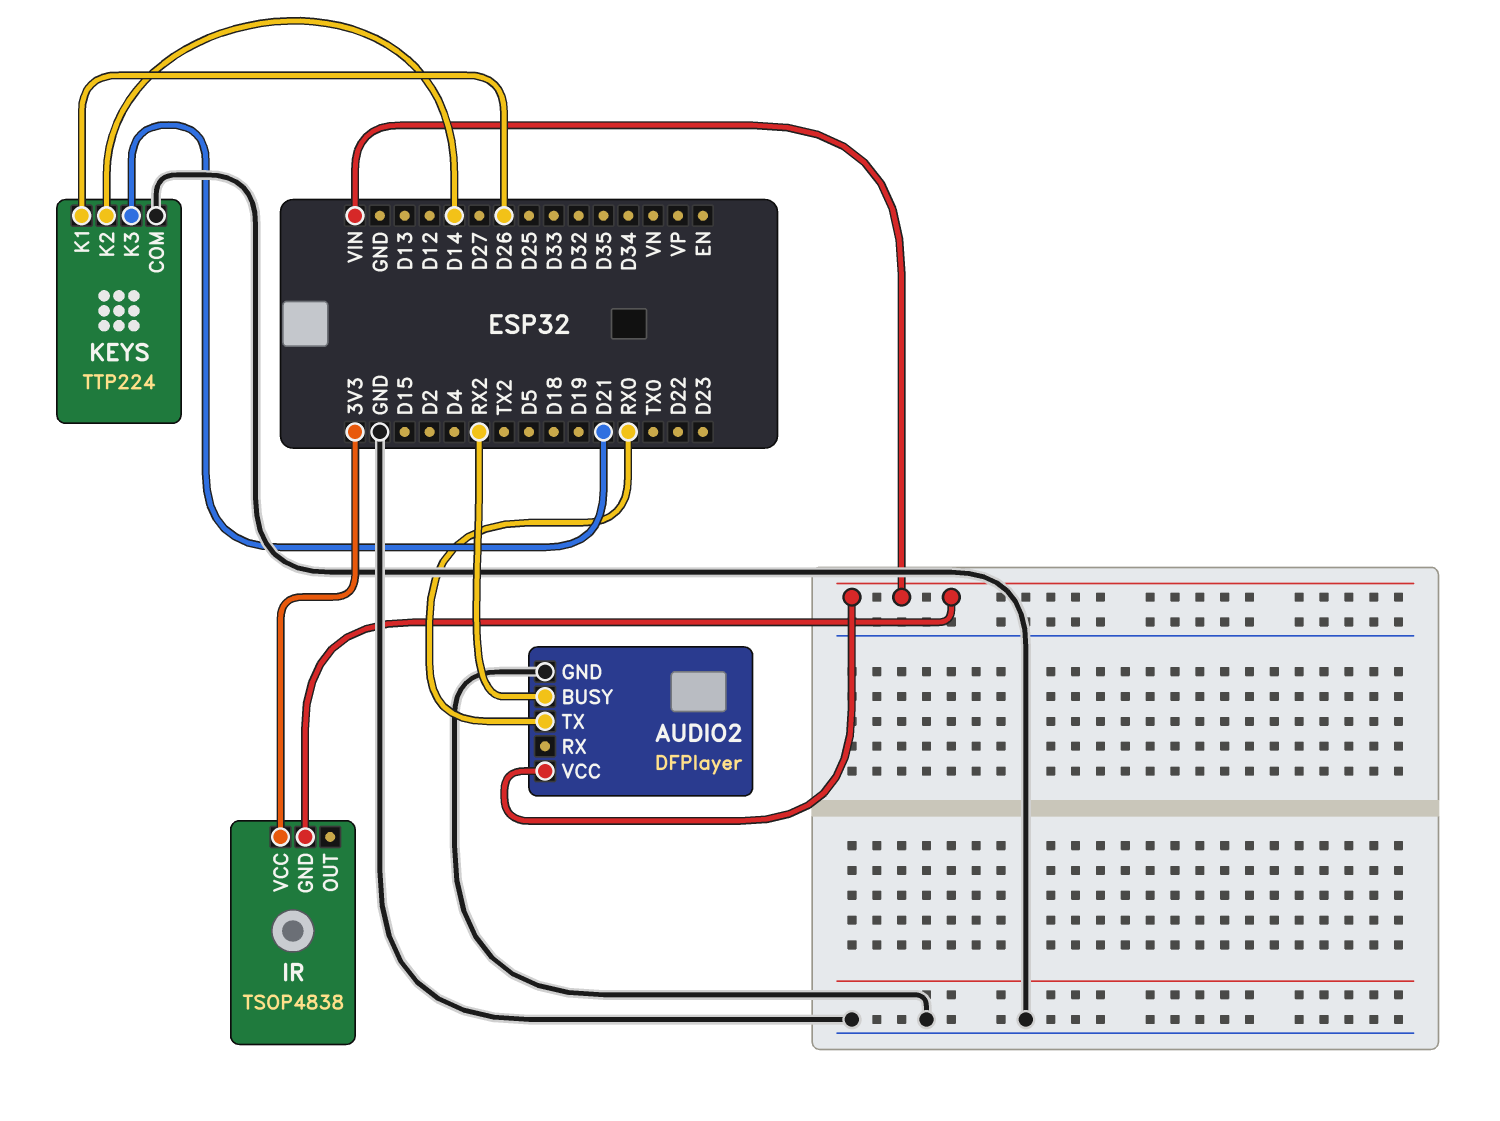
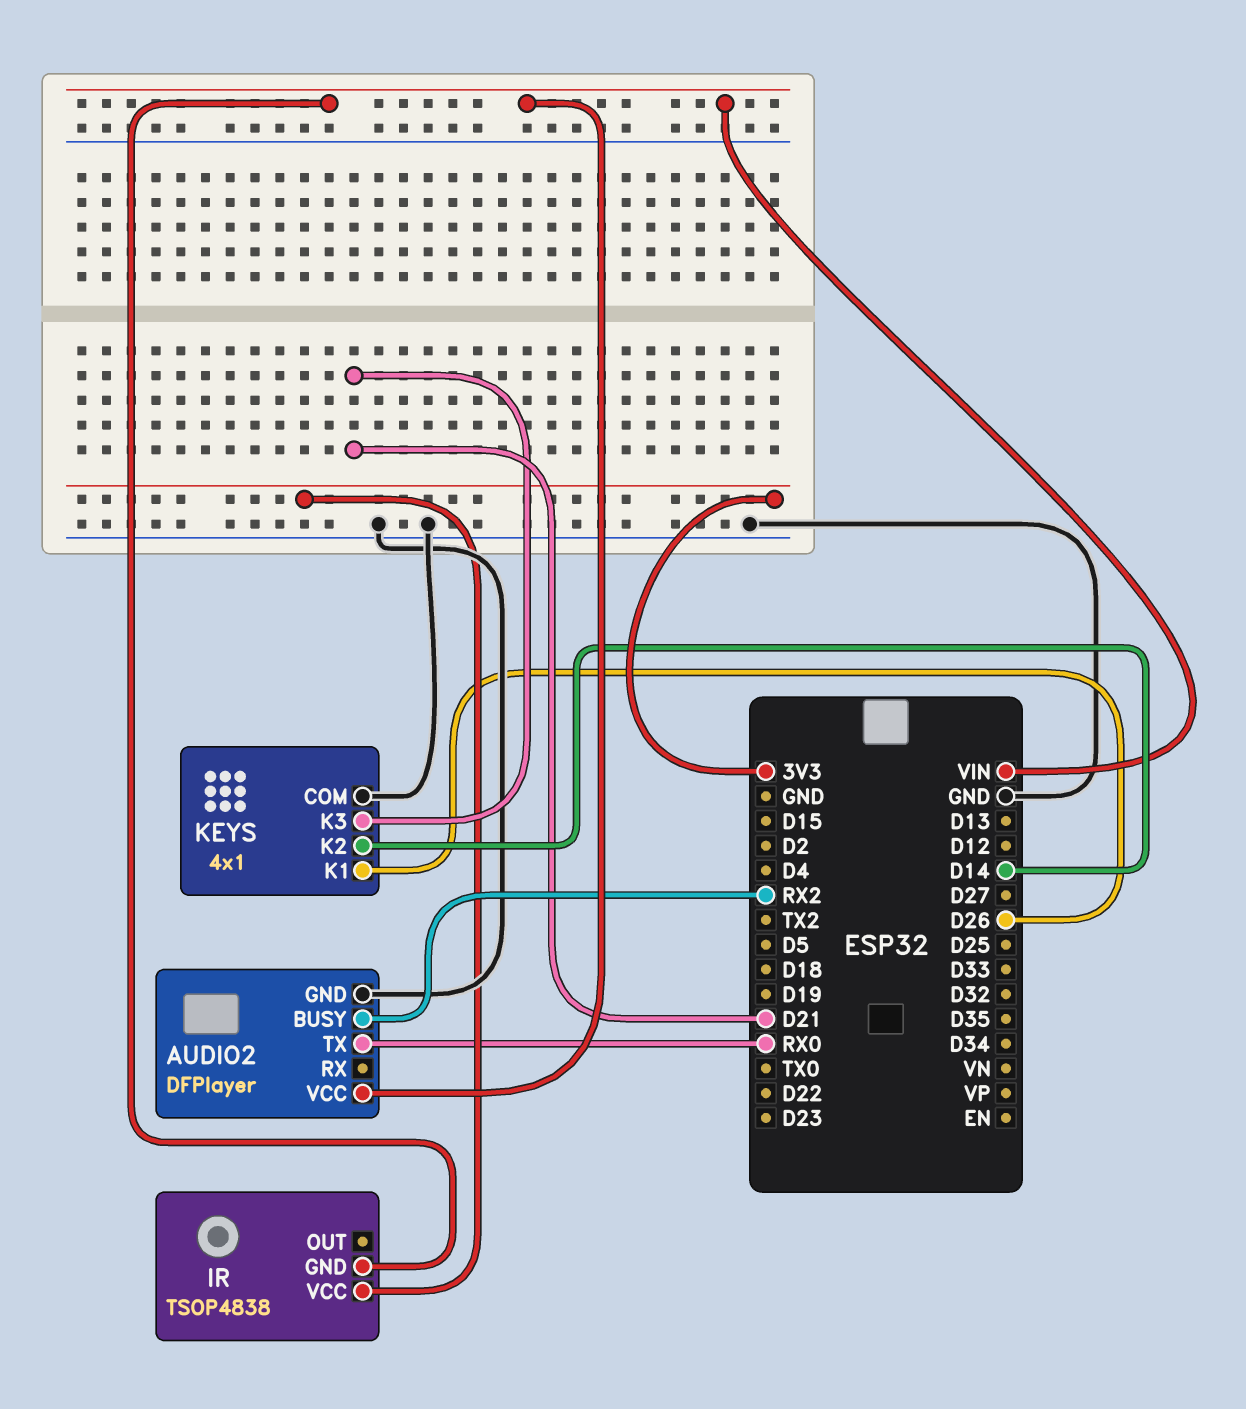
KEYS: TTP224 -> 4x1

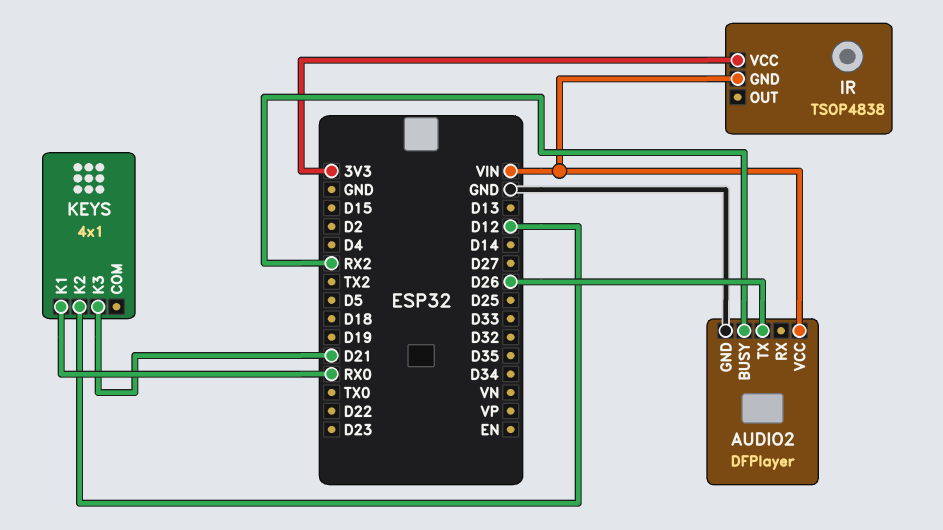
AUDIO2 pin TX: RX0 -> D26
KEYS pin COM: GND -> none
KEYS pin K1: D26 -> RX0
KEYS pin K2: D14 -> D12

